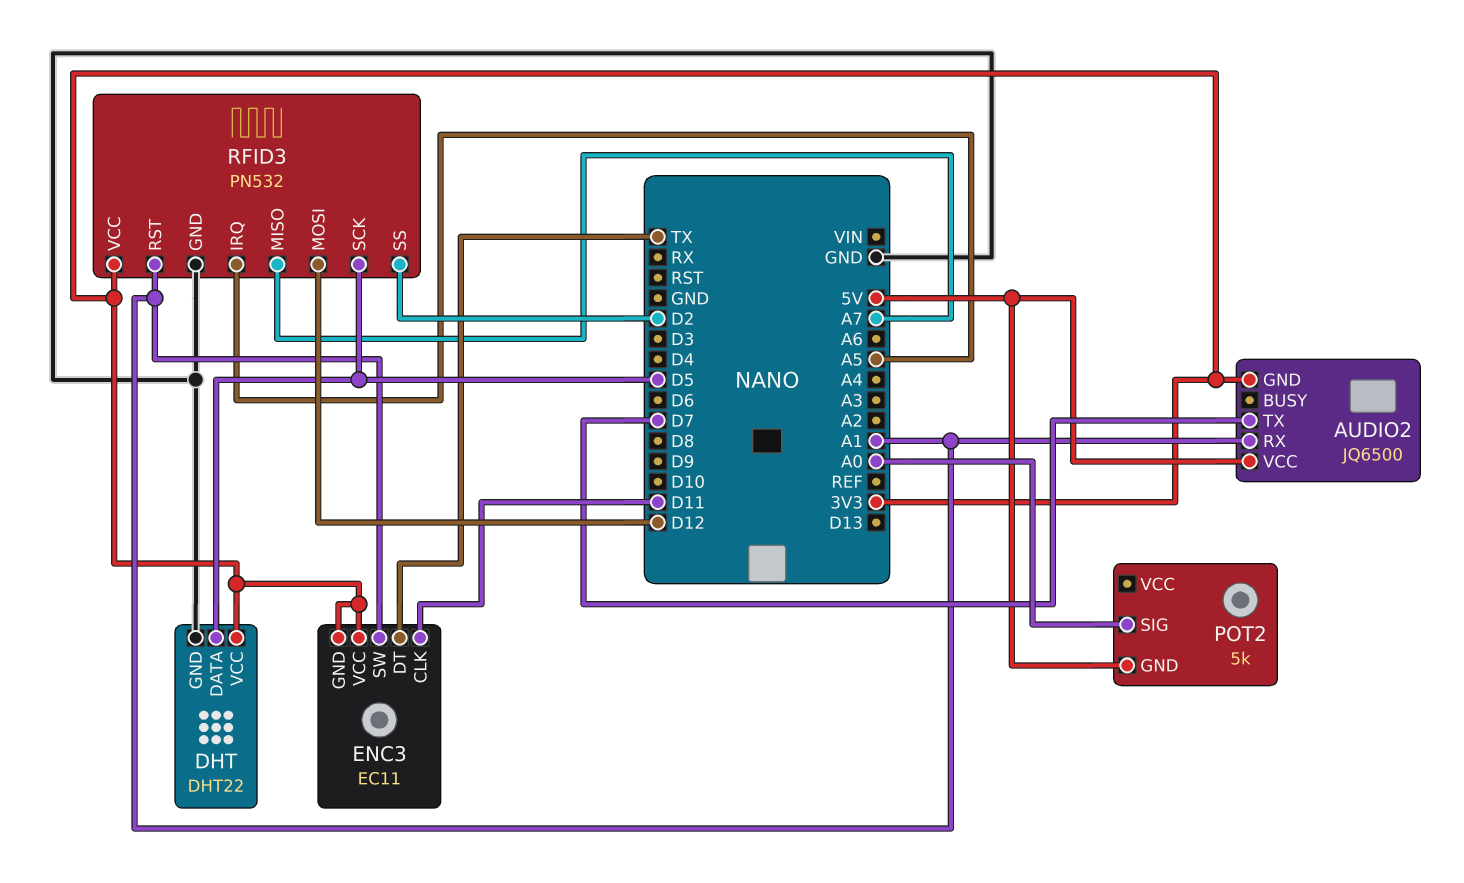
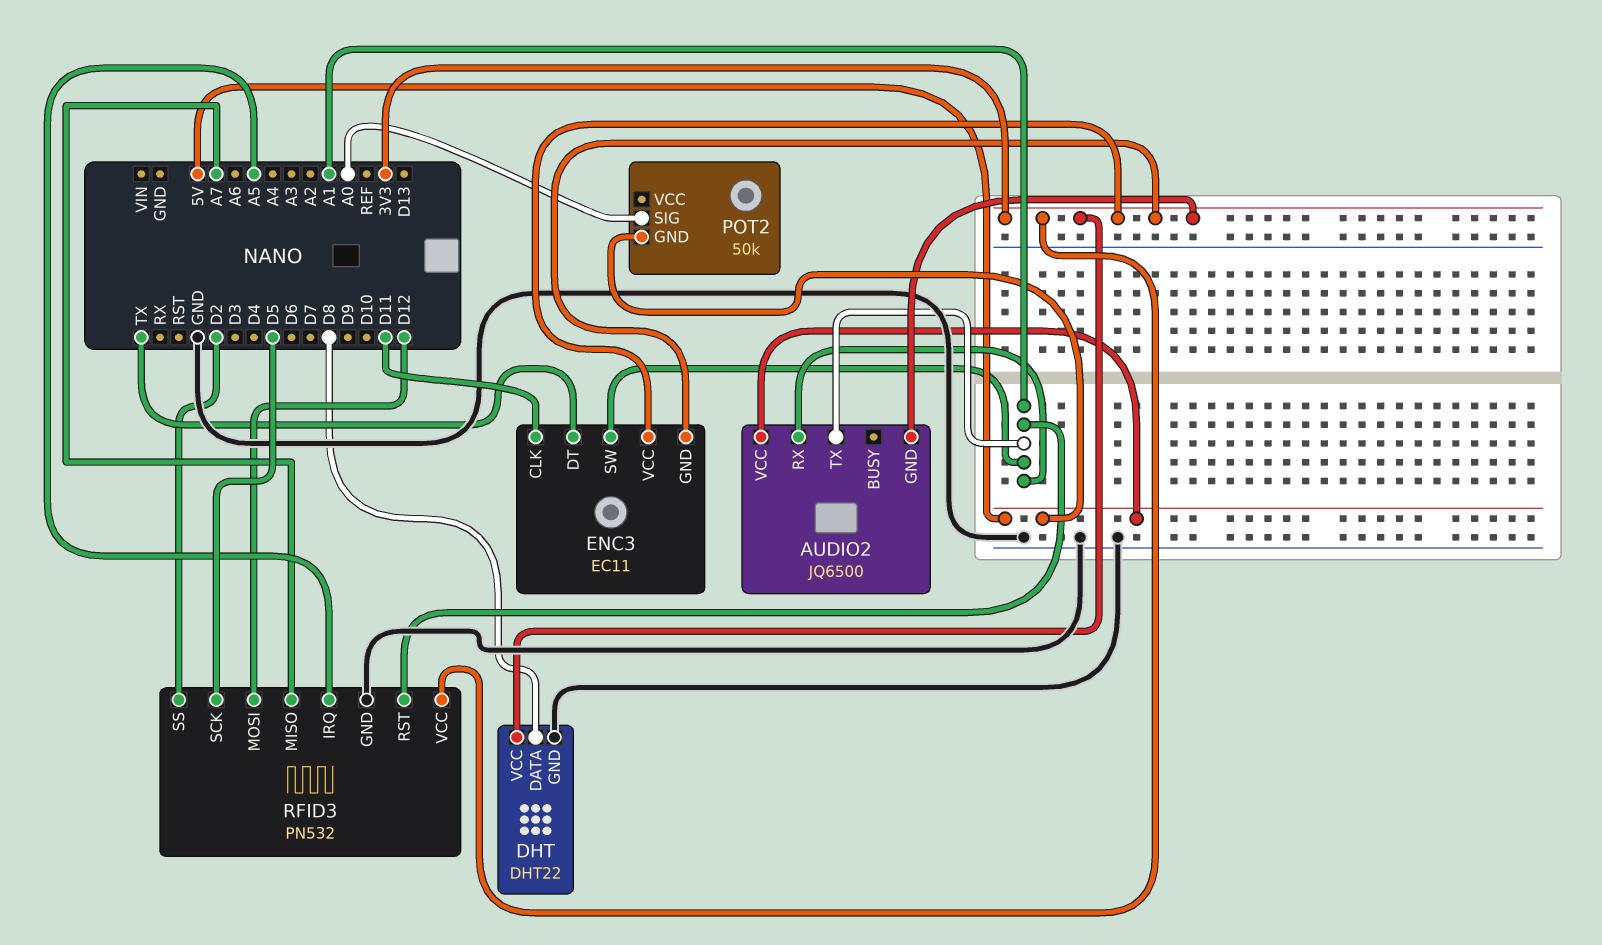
AUDIO2 pin TX: D7 -> A1
DHT pin DATA: D5 -> D8
POT2: 5k -> 50k

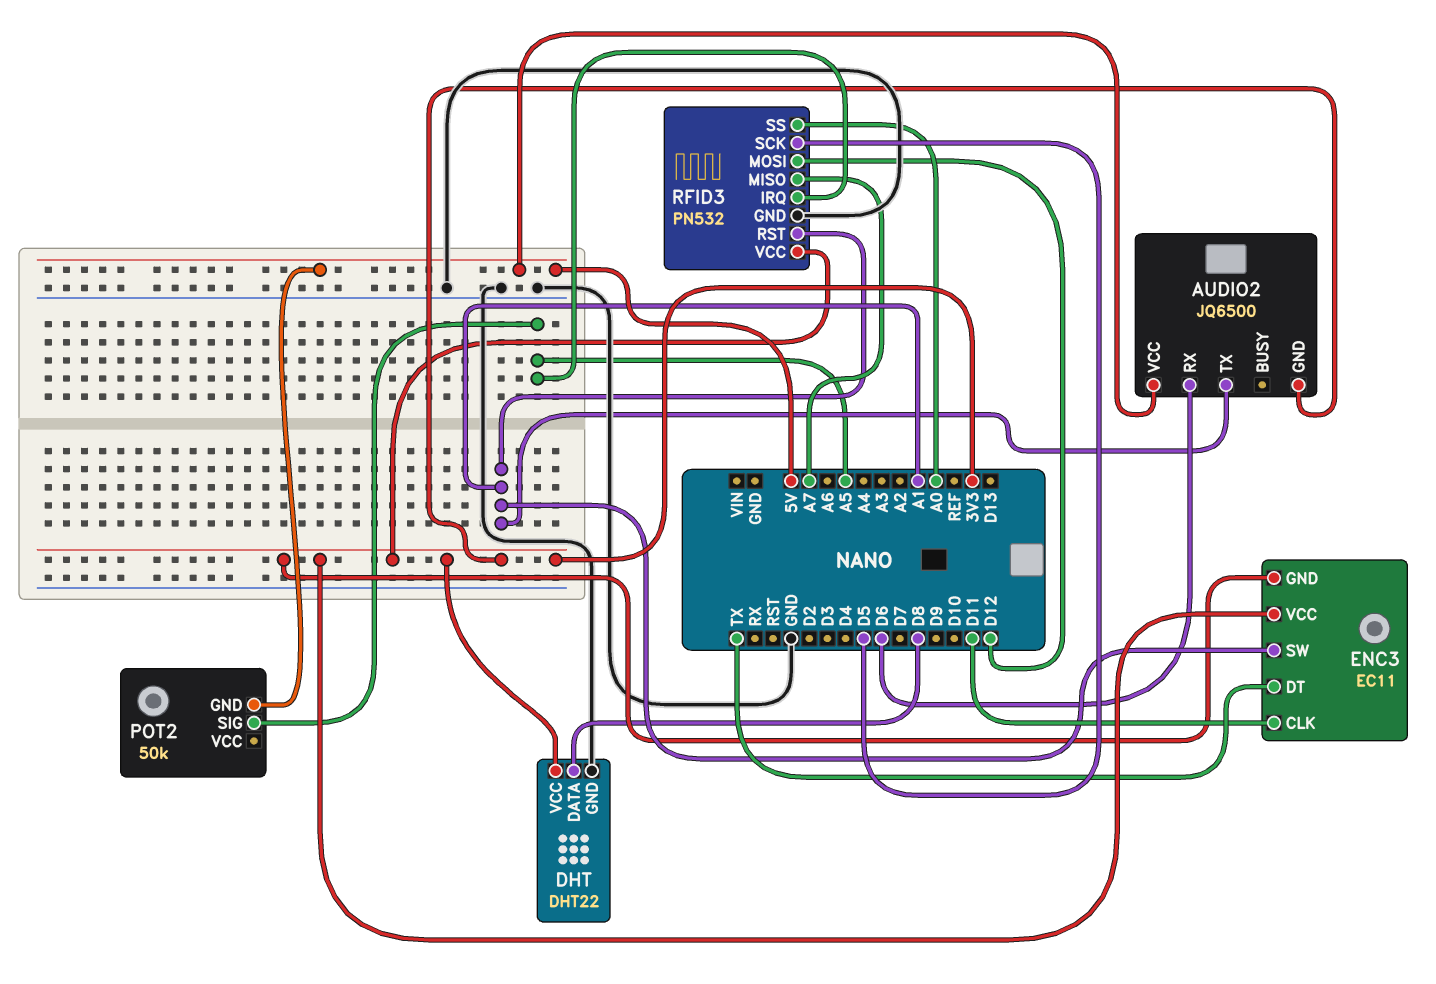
AUDIO2 pin RX: A1 -> D6
POT2 pin SIG: A0 -> A5
RFID3 pin SS: D2 -> A0

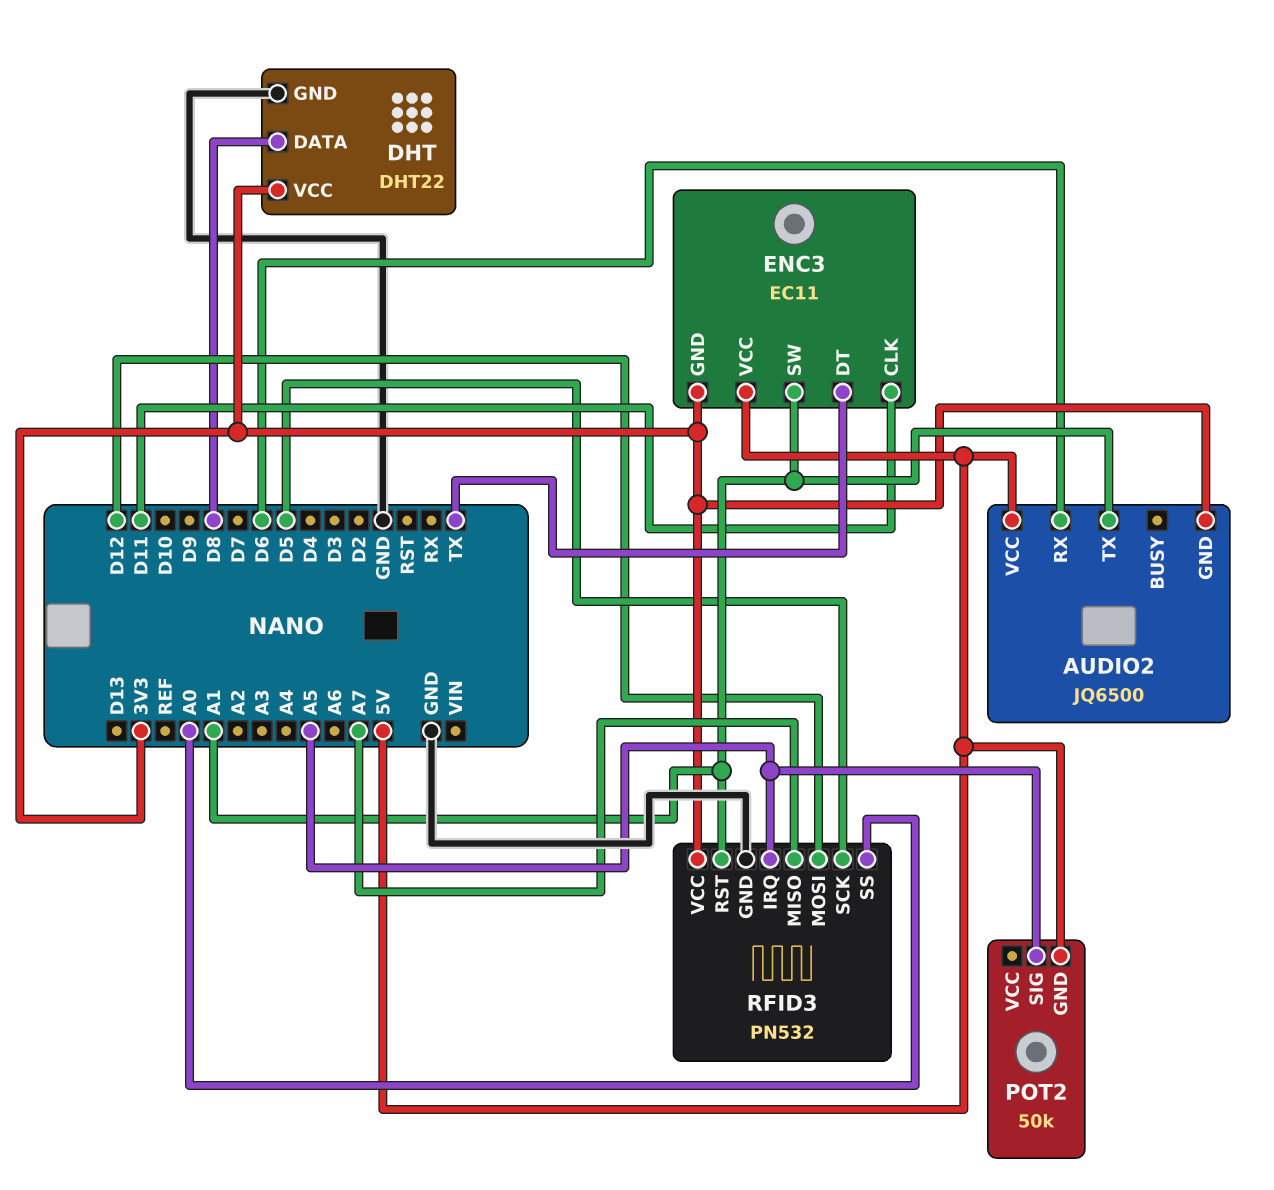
ENC3 pin VCC: 3V3 -> 5V

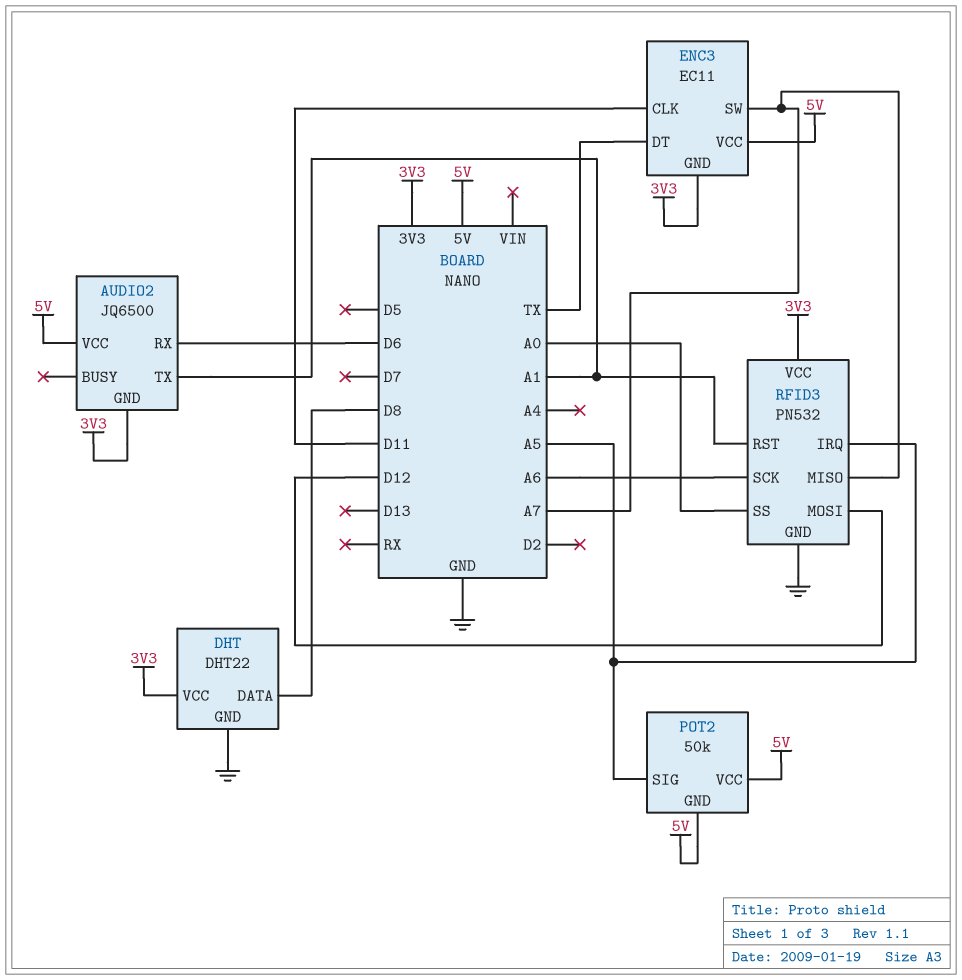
ENC3 pin SW: A1 -> A7
POT2 pin VCC: none -> 5V
RFID3 pin SCK: D5 -> A6

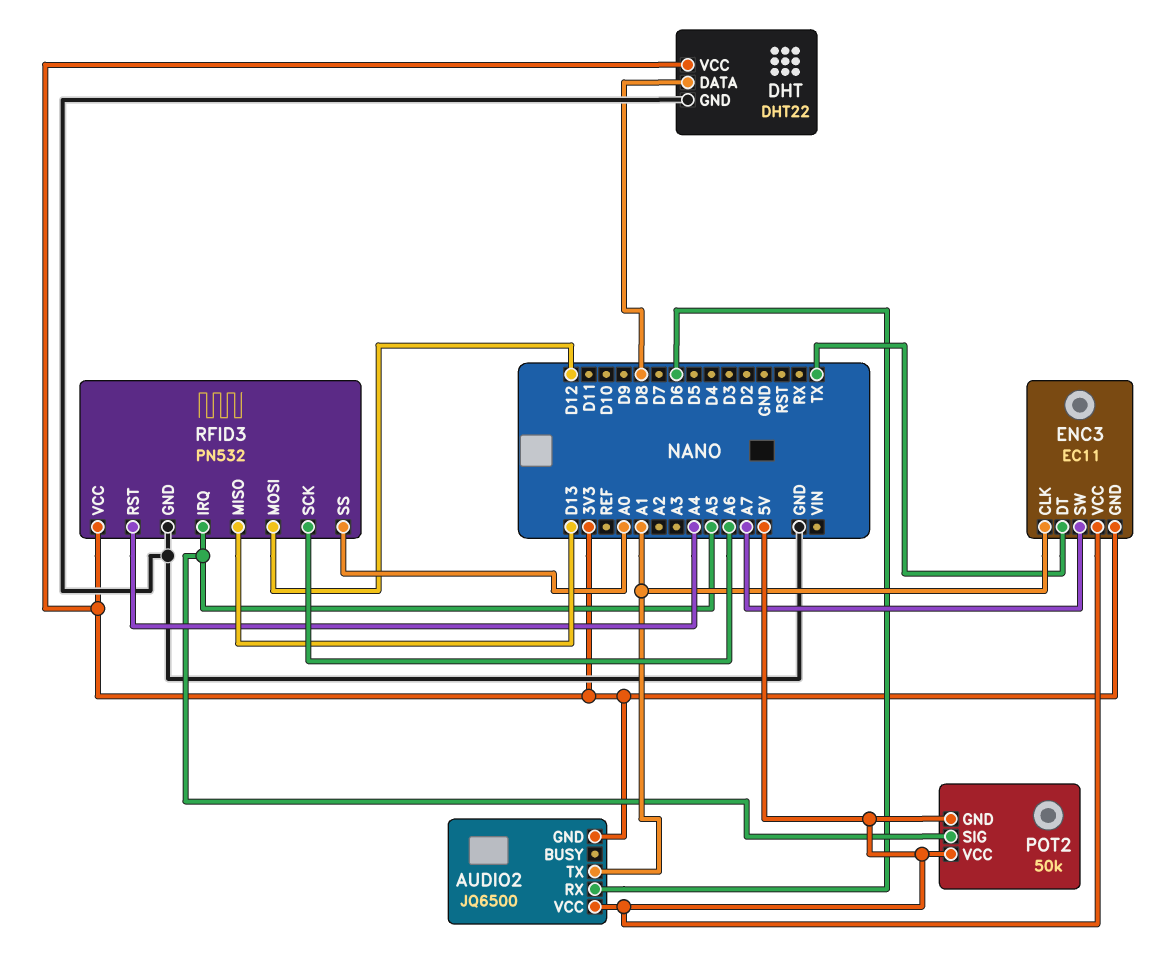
ENC3 pin CLK: D11 -> A1
RFID3 pin MISO: A7 -> D13
RFID3 pin RST: A1 -> A4

